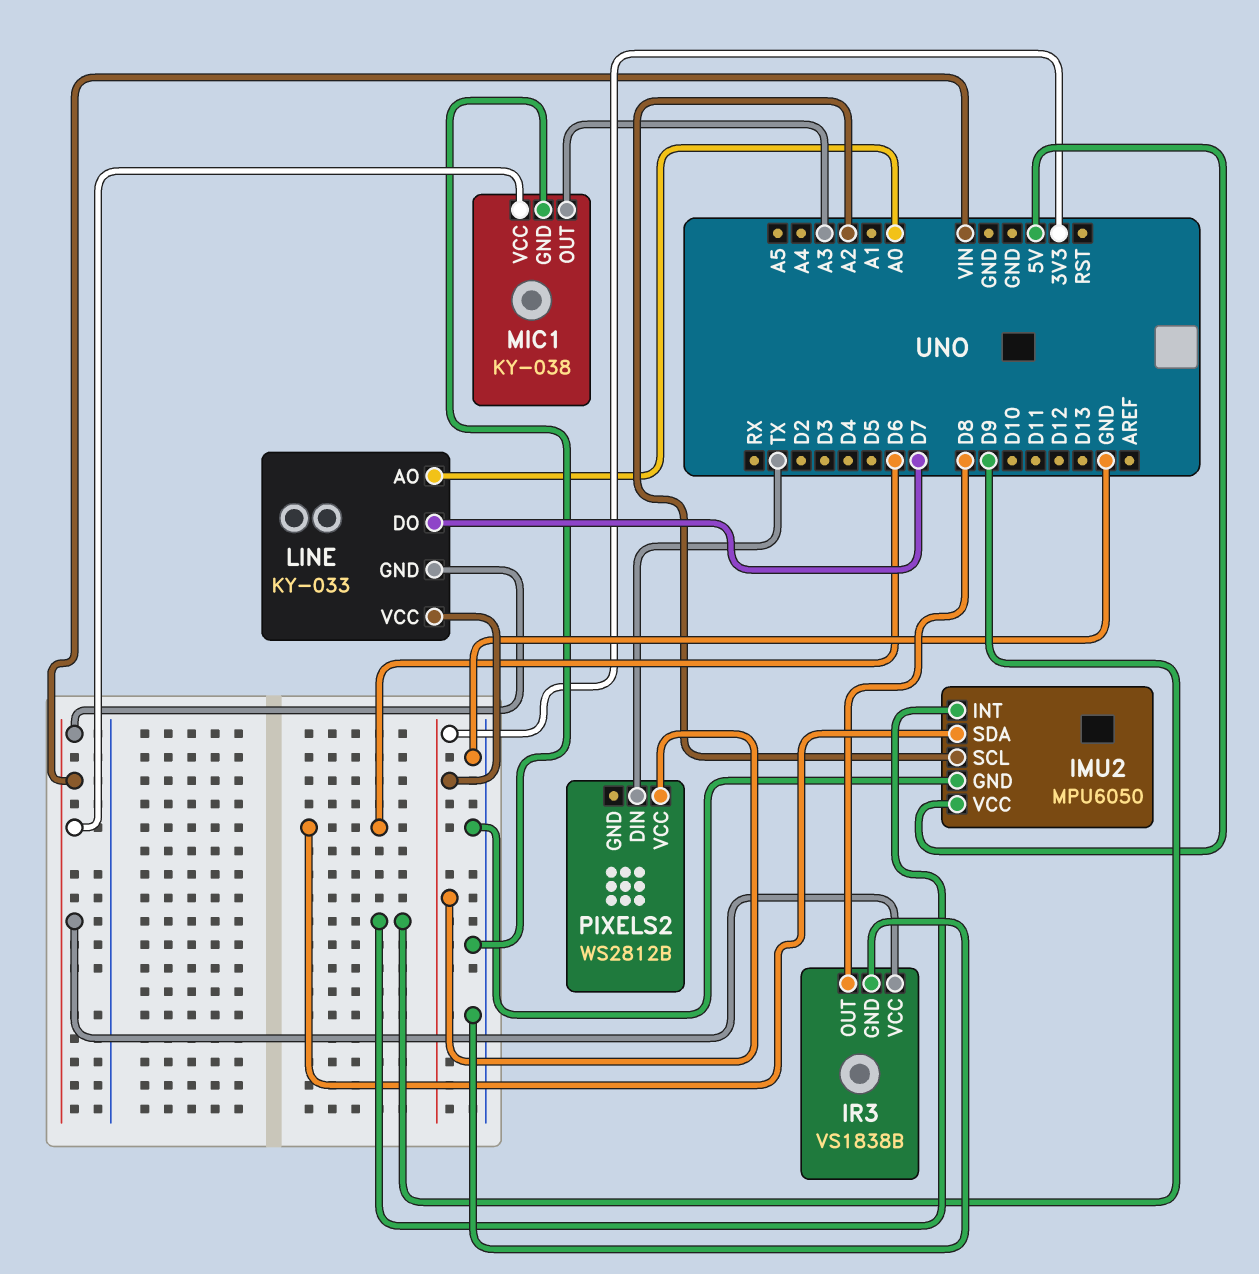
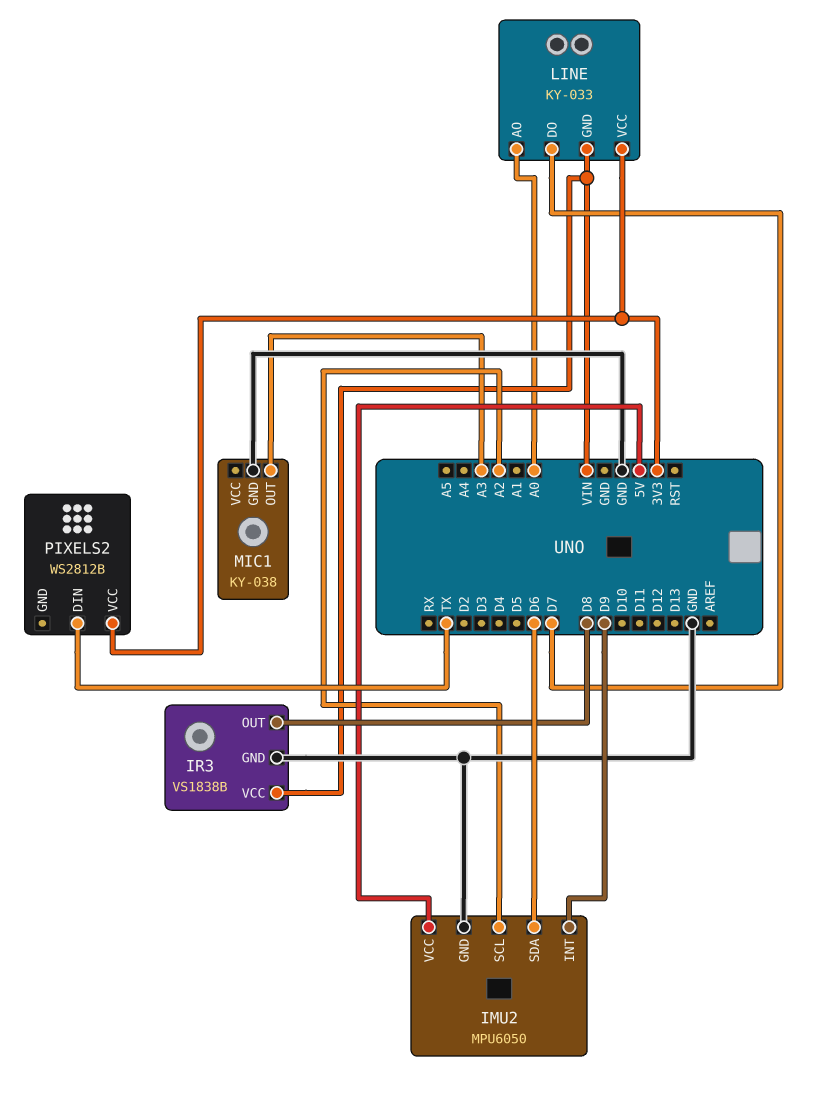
MIC1 pin VCC: VIN -> none

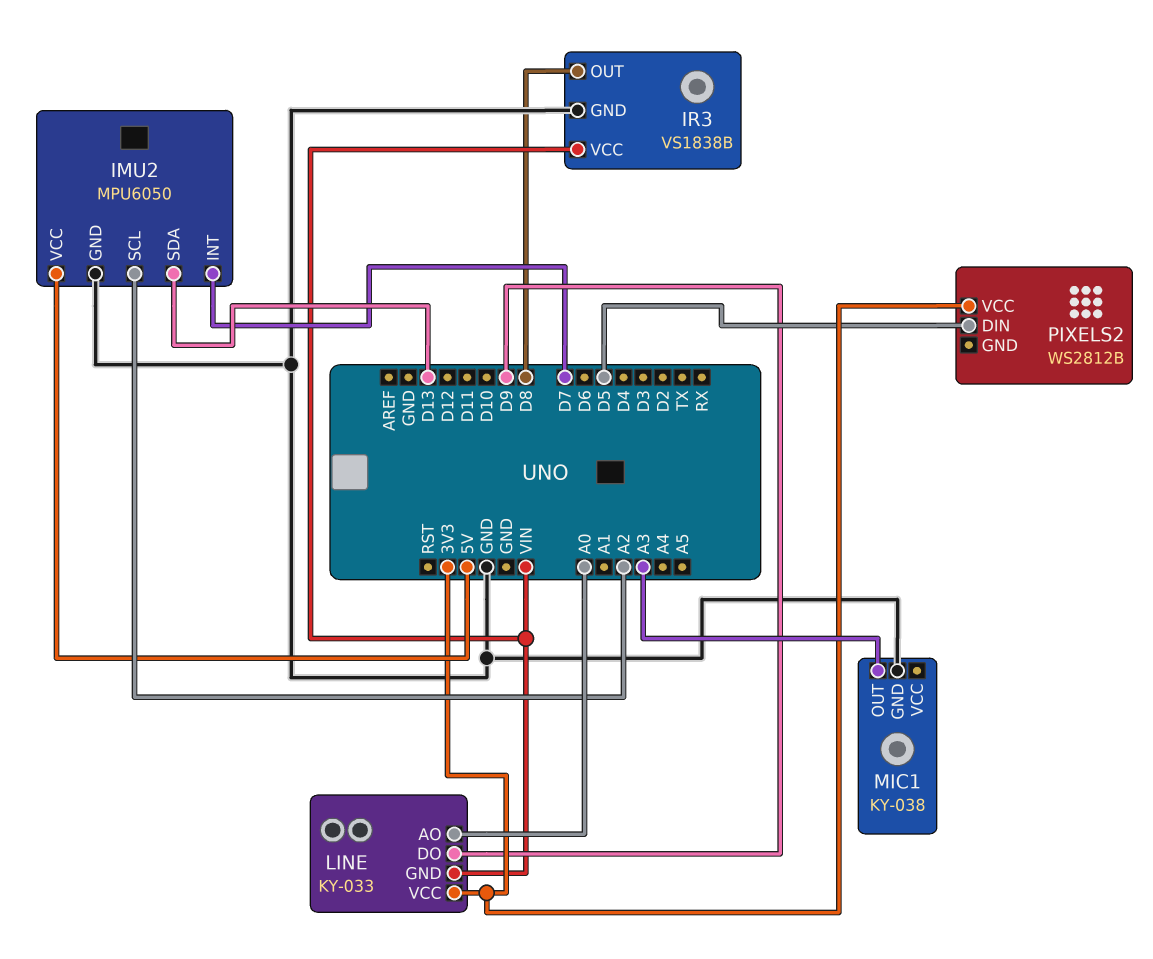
IMU2 pin INT: D9 -> D7
IMU2 pin SDA: D6 -> D13
LINE pin DO: D7 -> D9
PIXELS2 pin DIN: TX -> D5

